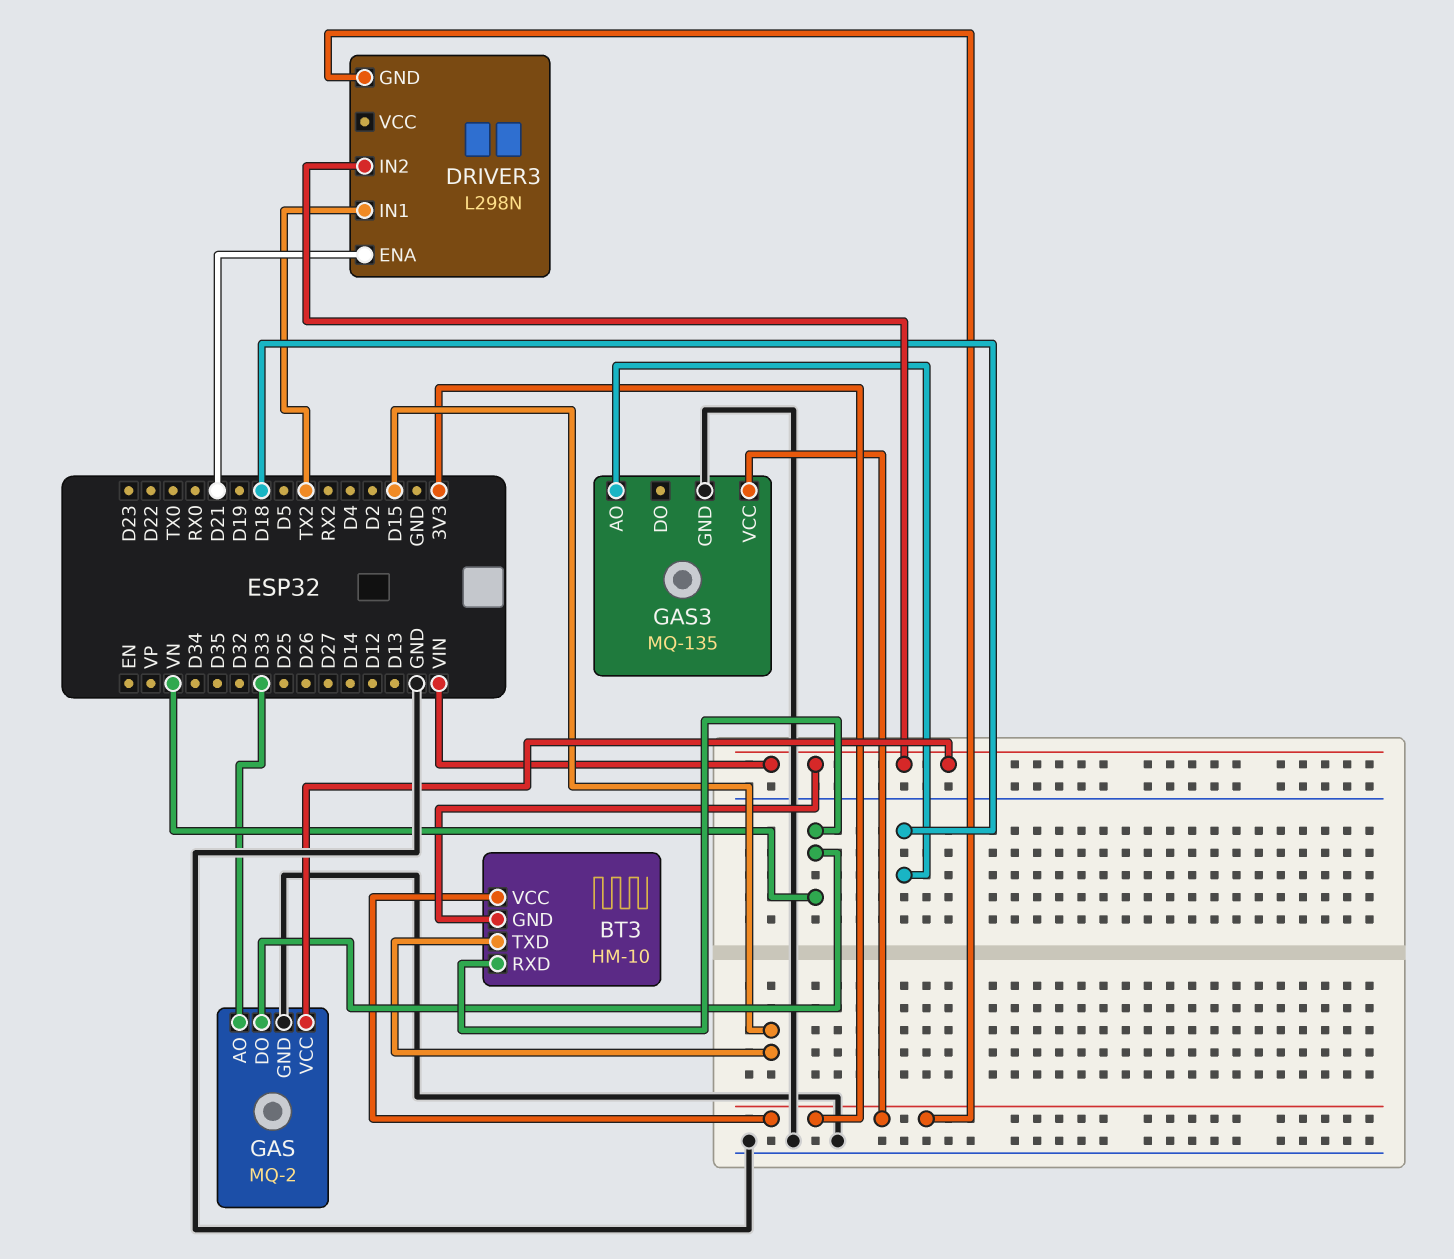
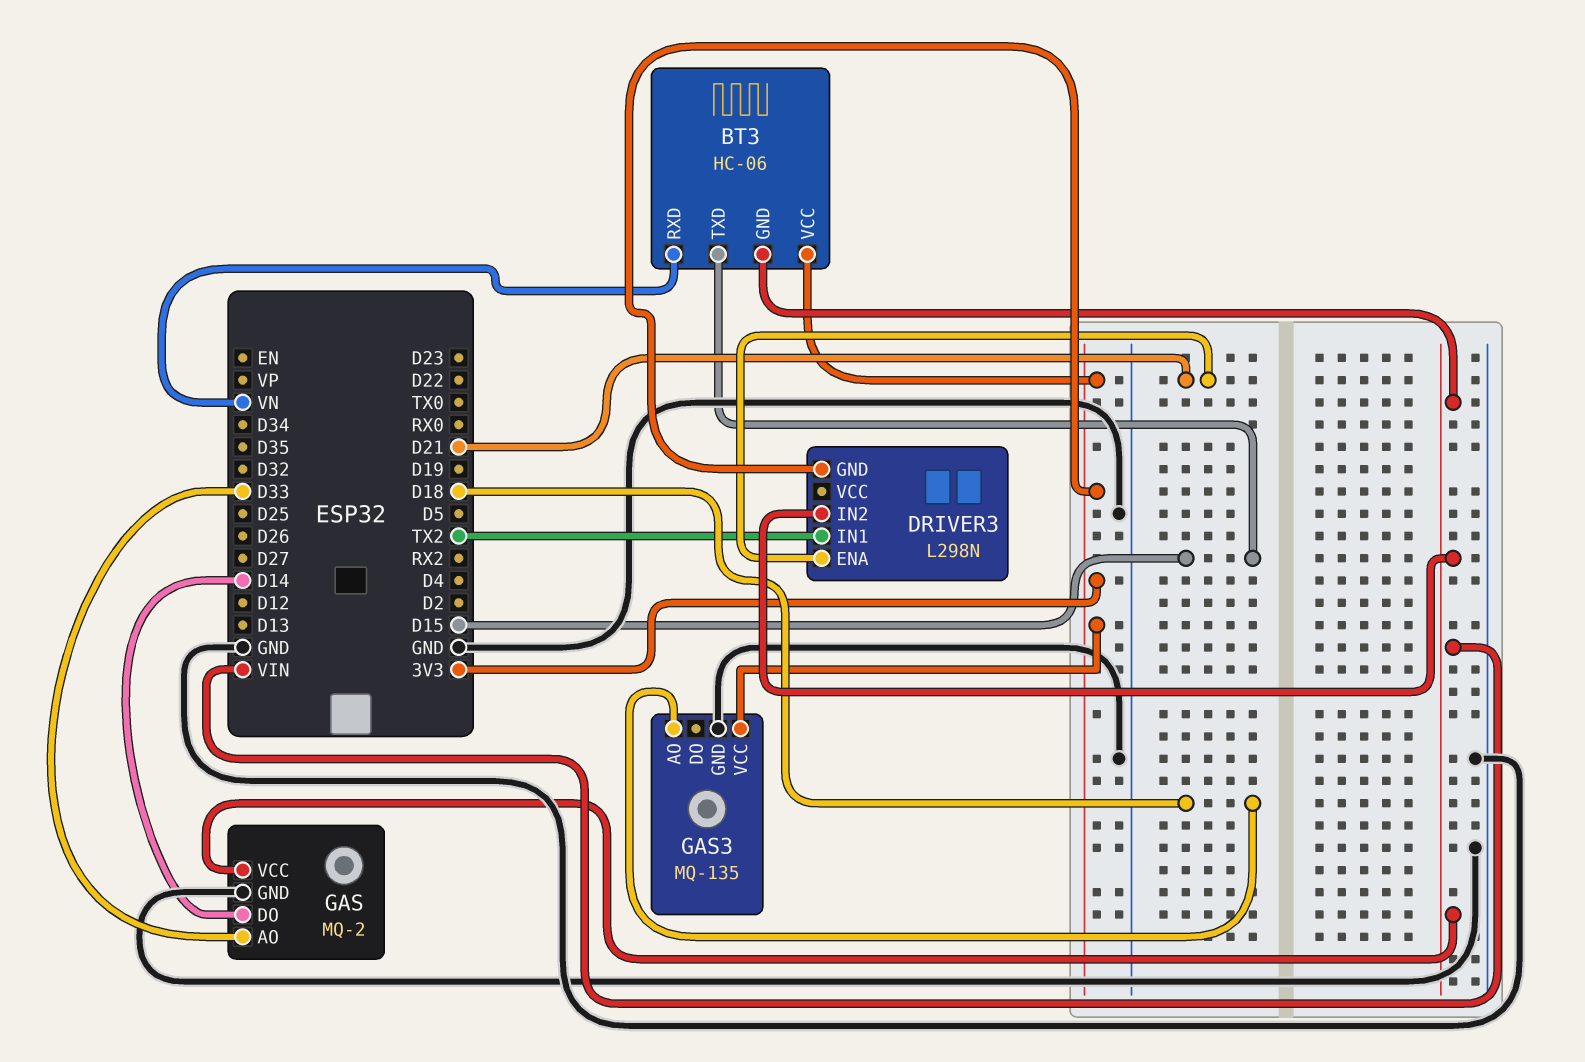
BT3: HM-10 -> HC-06
GAS pin DO: VN -> D14

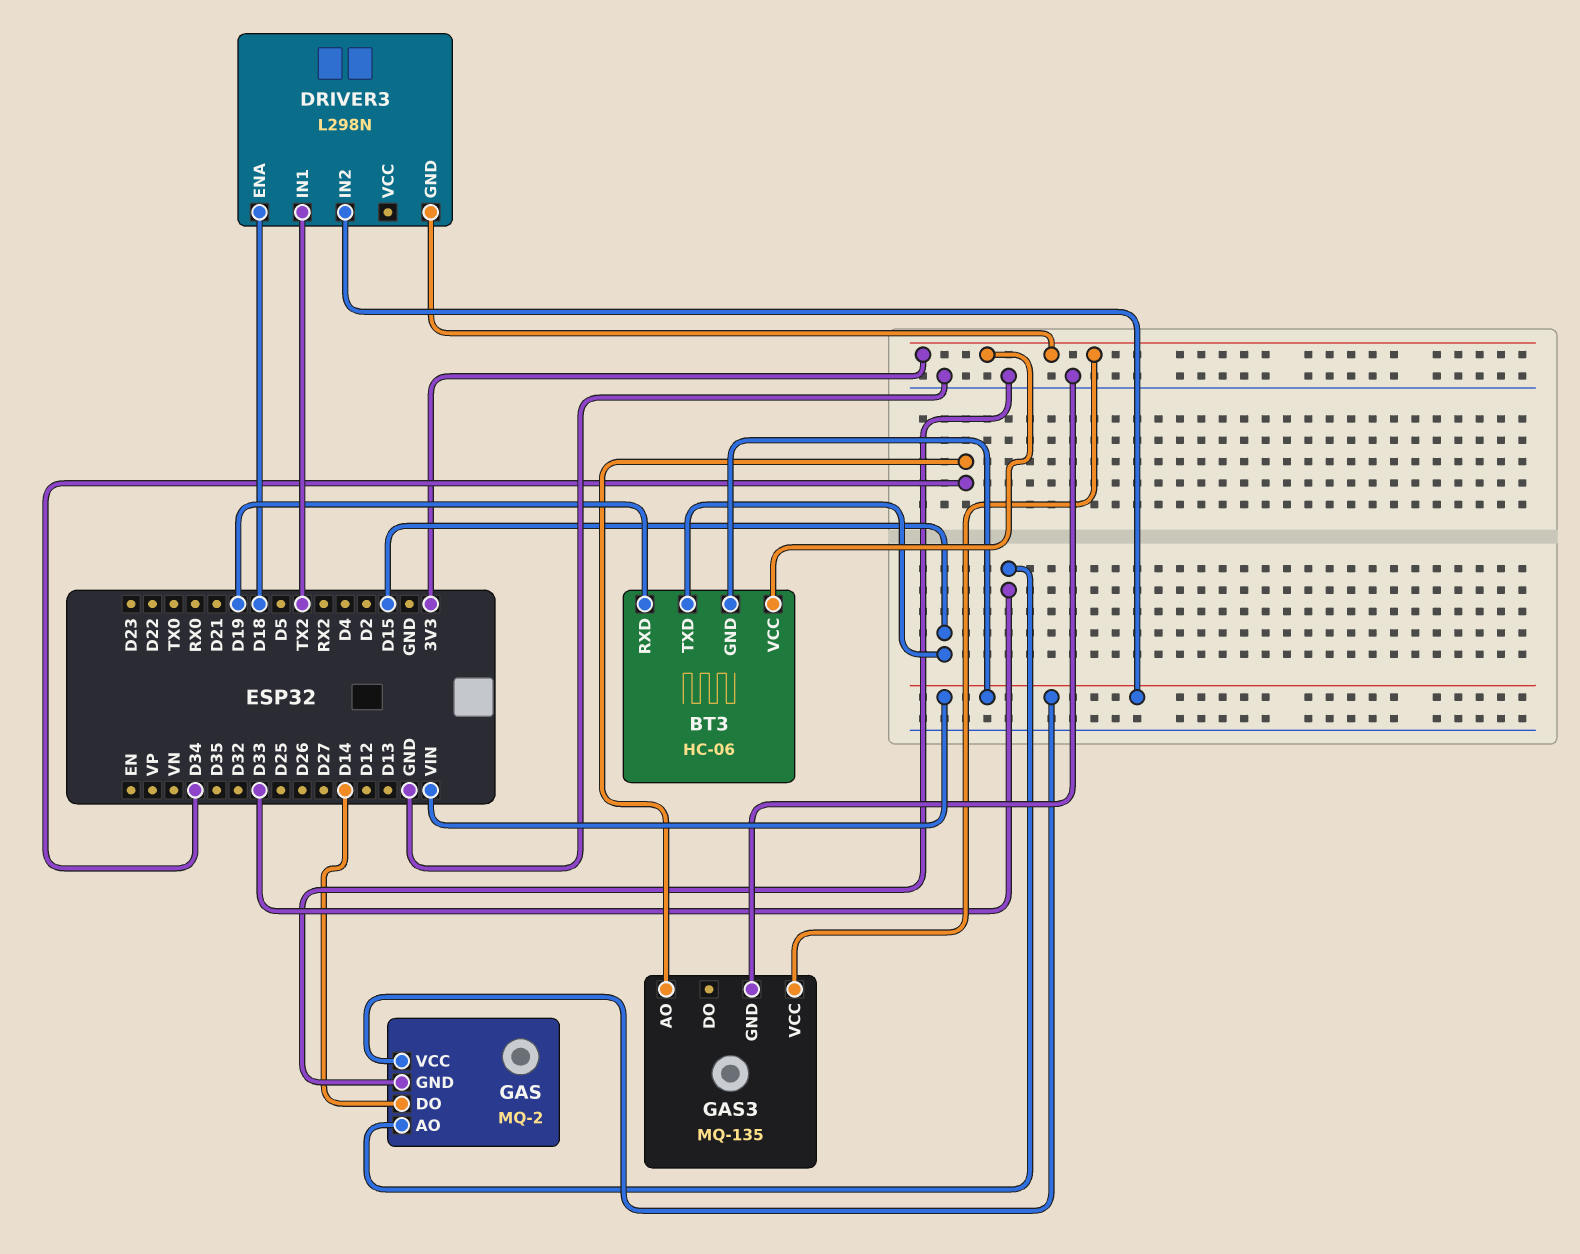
BT3 pin RXD: VN -> D19
DRIVER3 pin ENA: D21 -> D18
GAS3 pin AO: D18 -> D34

